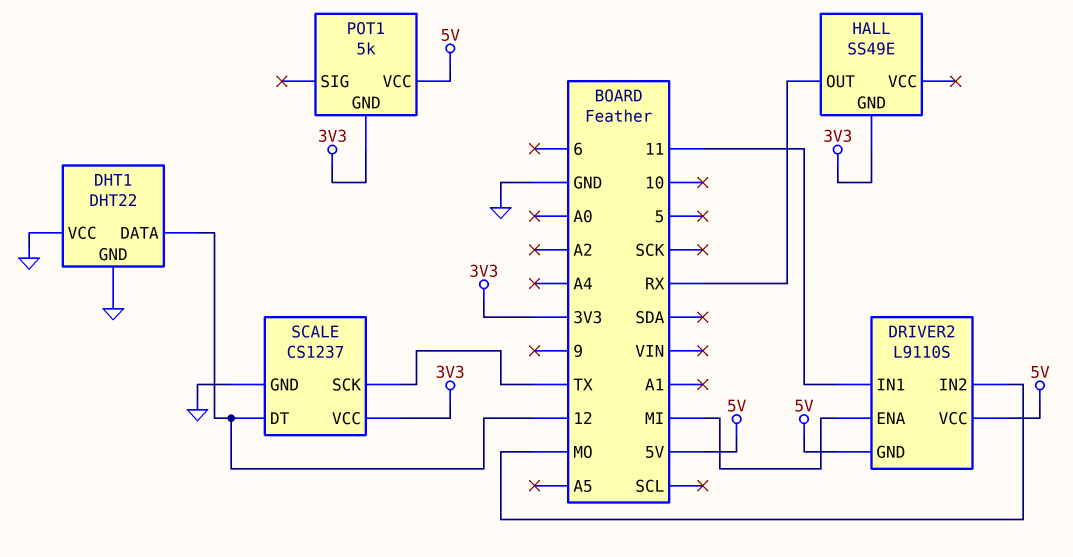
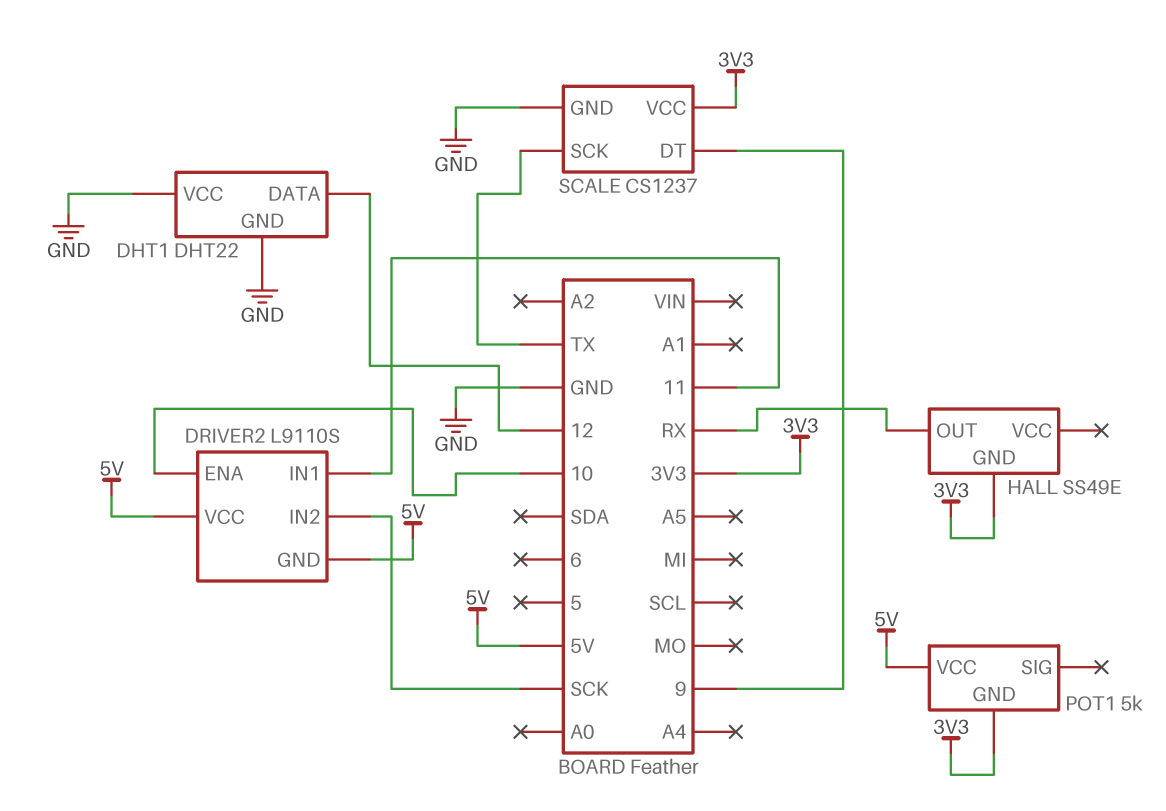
DRIVER2 pin ENA: MI -> 10
DRIVER2 pin IN2: MO -> SCK
SCALE pin DT: 12 -> 9

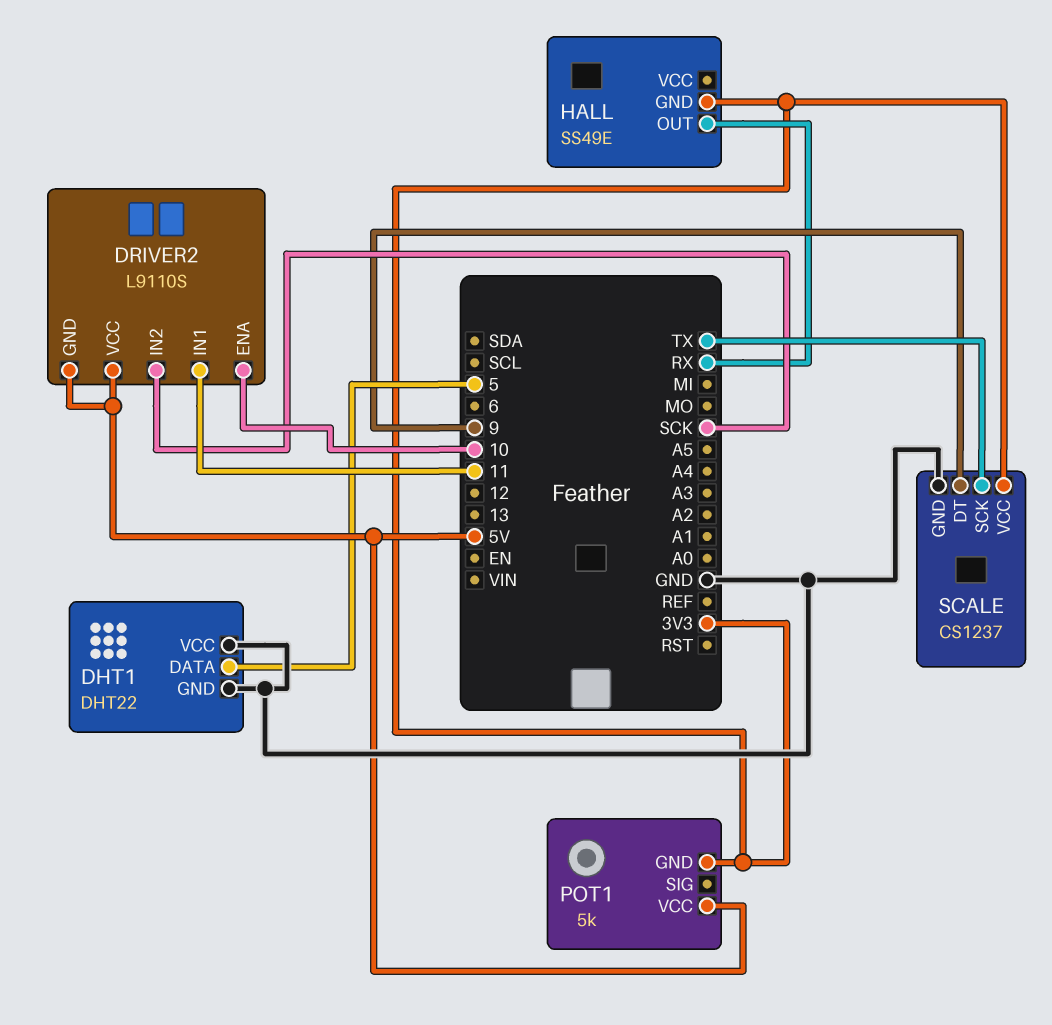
DHT1 pin DATA: 12 -> 5

